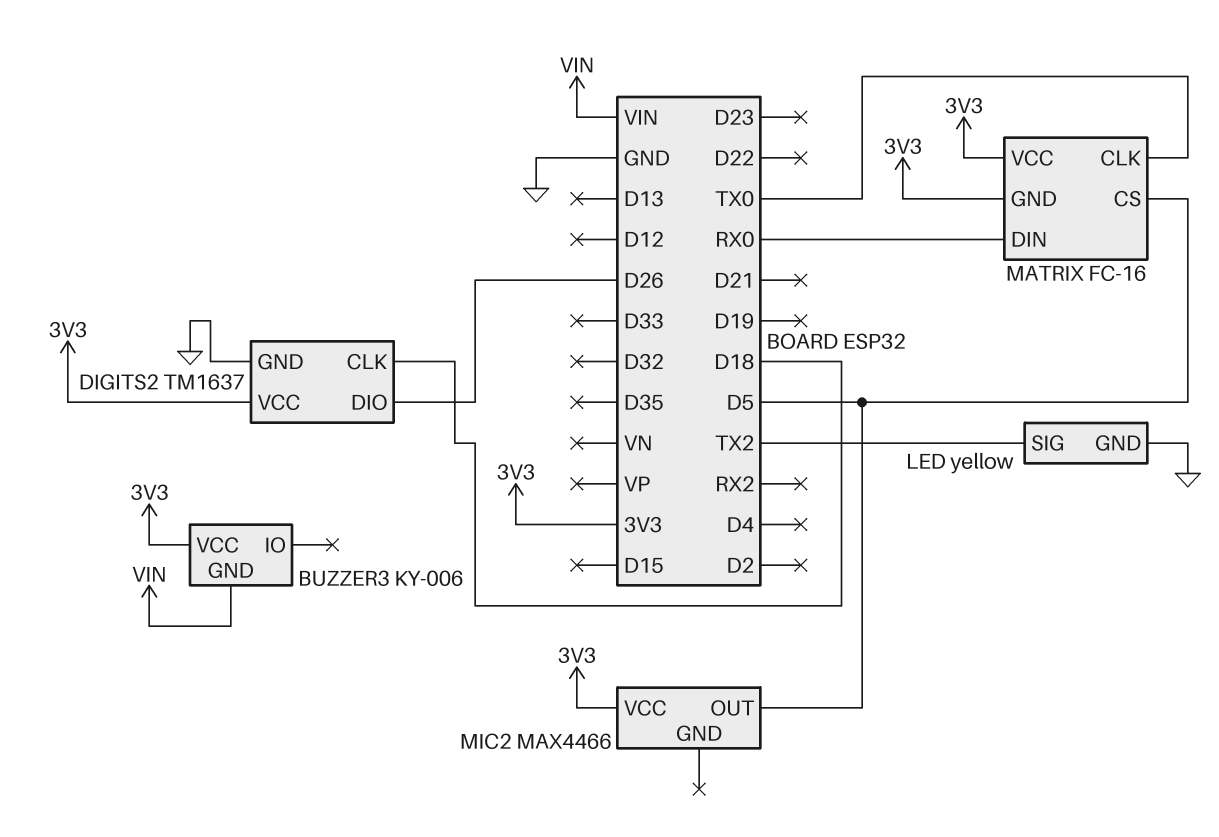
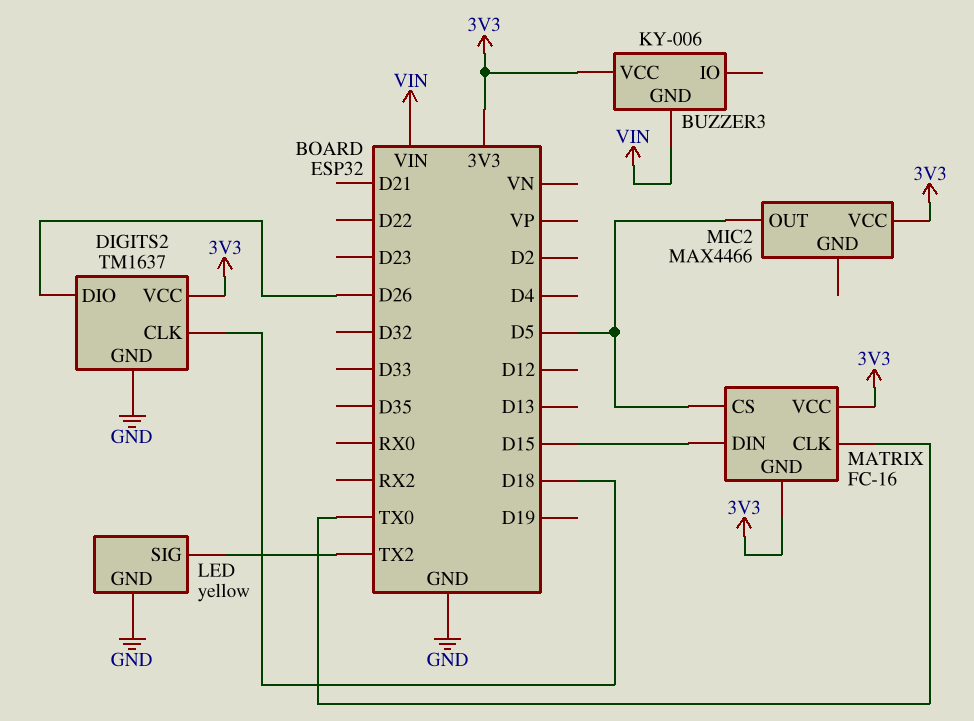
MATRIX pin DIN: RX0 -> D15

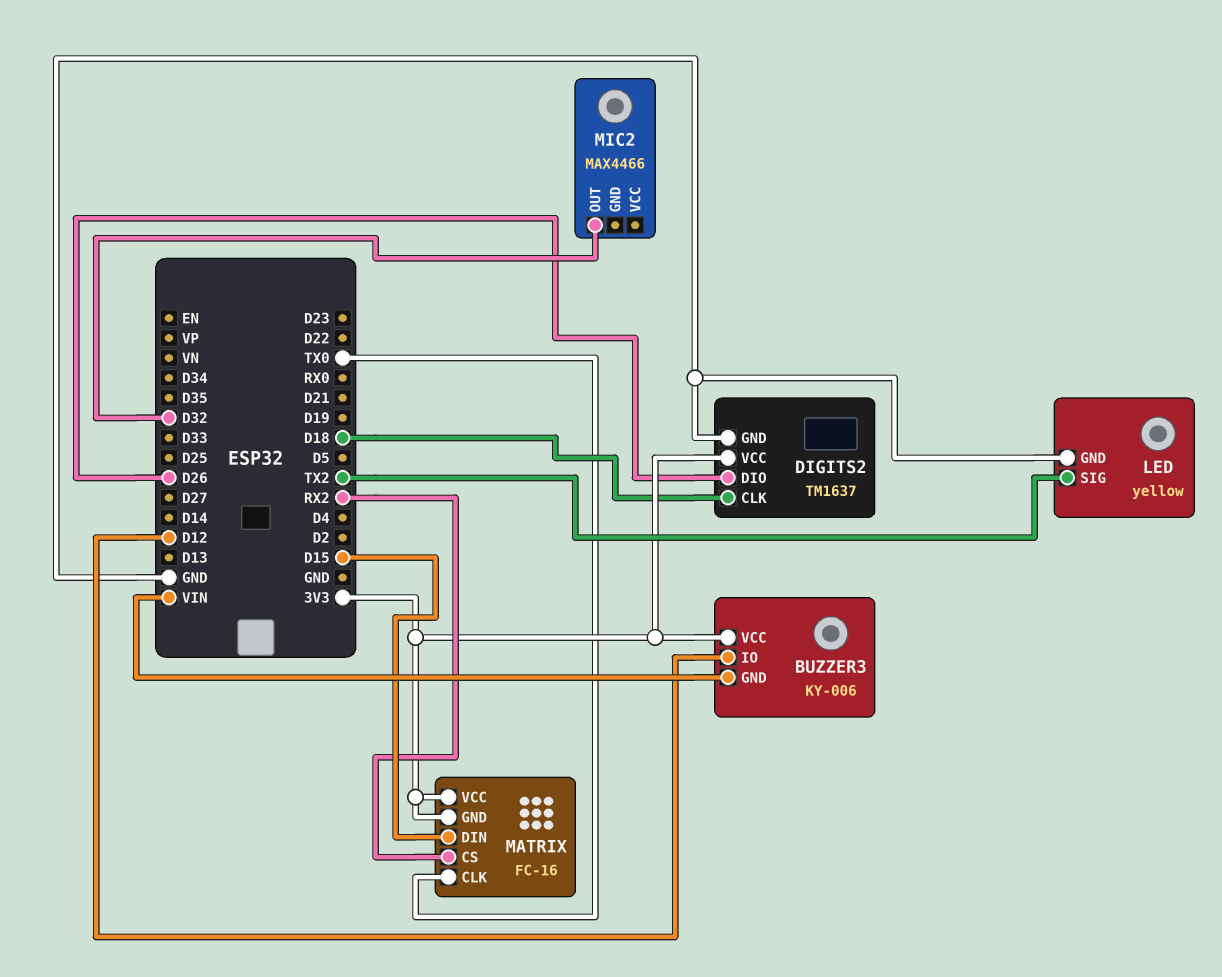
BUZZER3 pin IO: none -> D12
MATRIX pin CS: D5 -> RX2
MIC2 pin OUT: D5 -> D32
MIC2 pin VCC: 3V3 -> none

